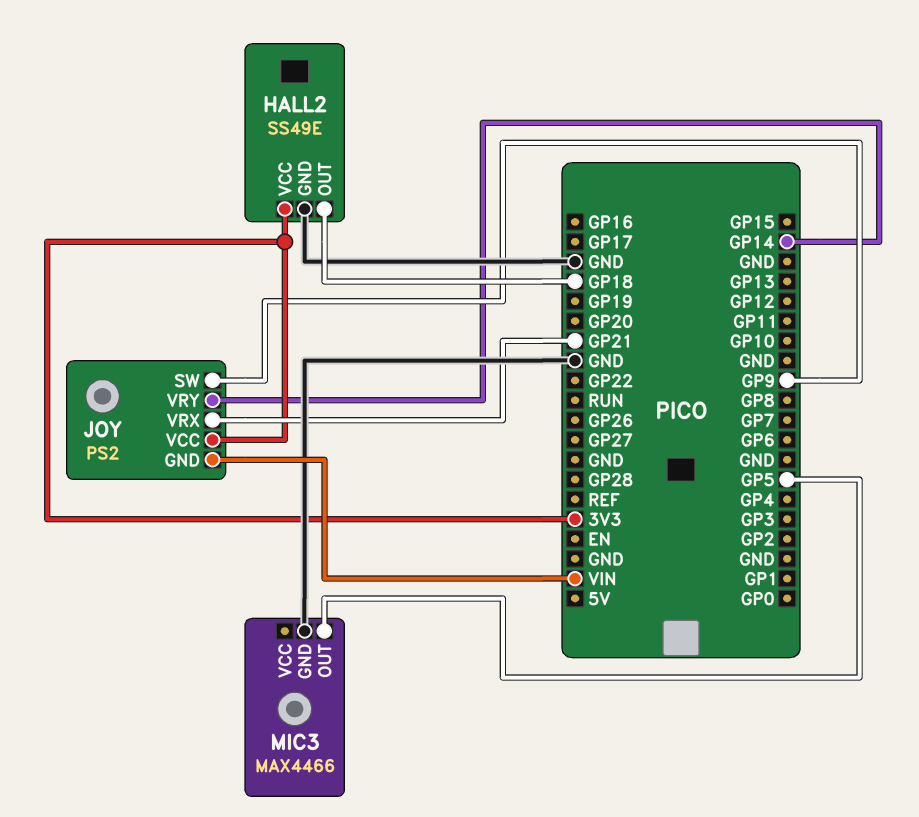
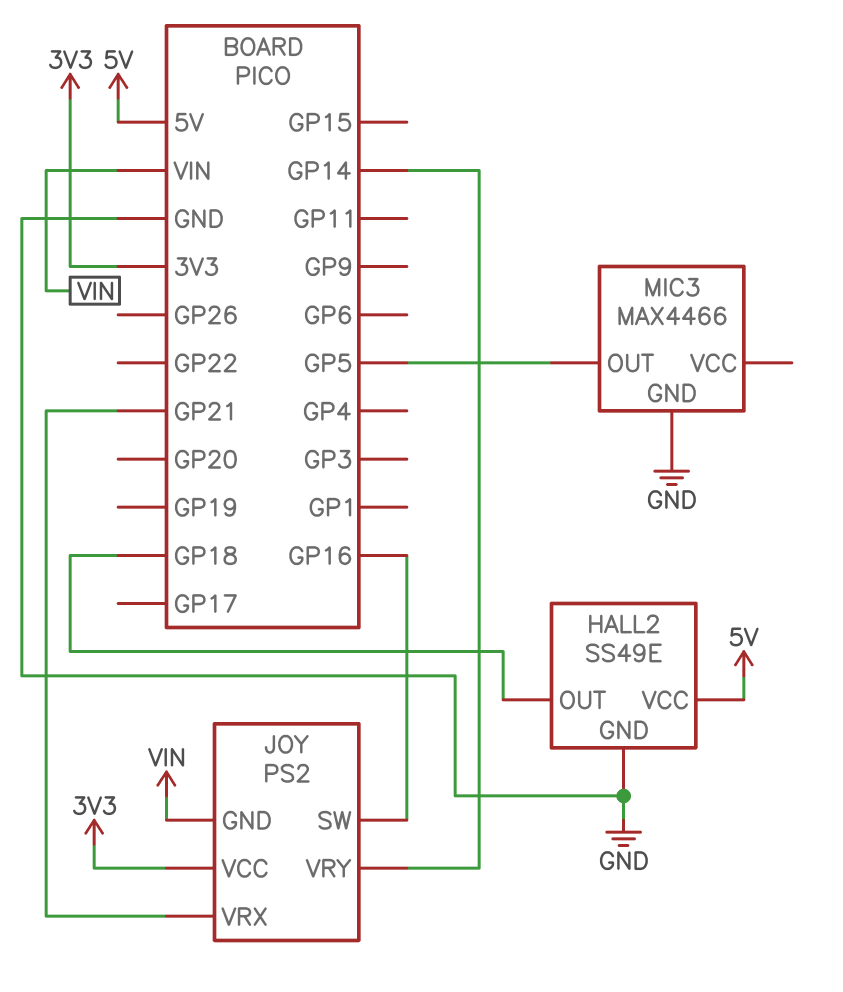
HALL2 pin VCC: 3V3 -> 5V
JOY pin SW: GP9 -> GP16

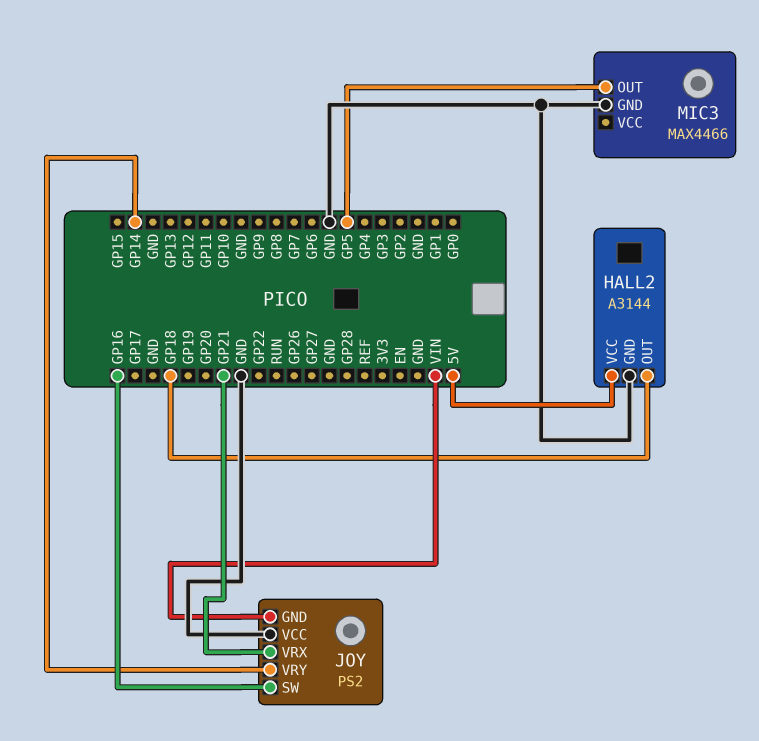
HALL2: SS49E -> A3144
JOY pin VCC: 3V3 -> GND

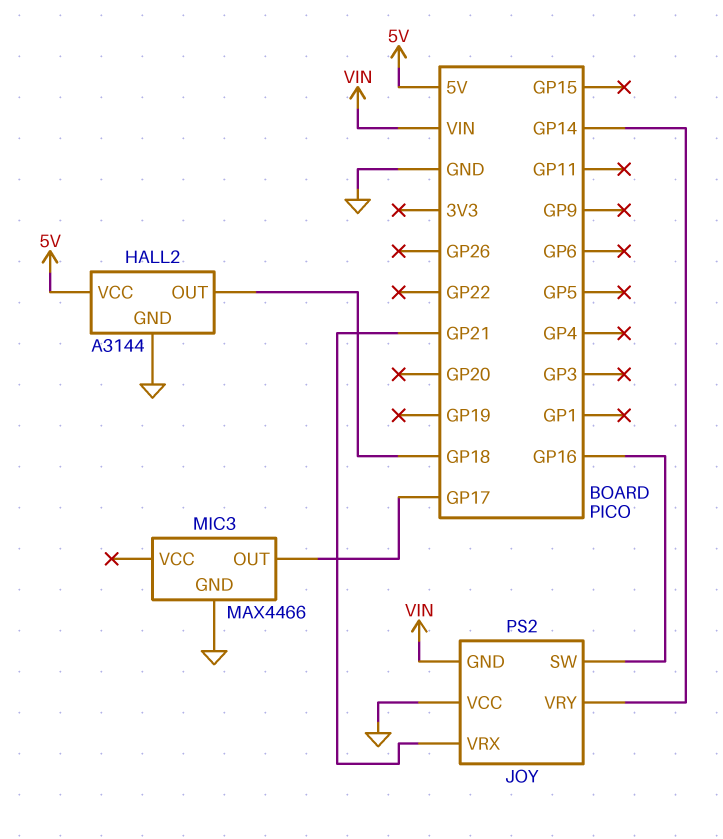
MIC3 pin OUT: GP5 -> GP17

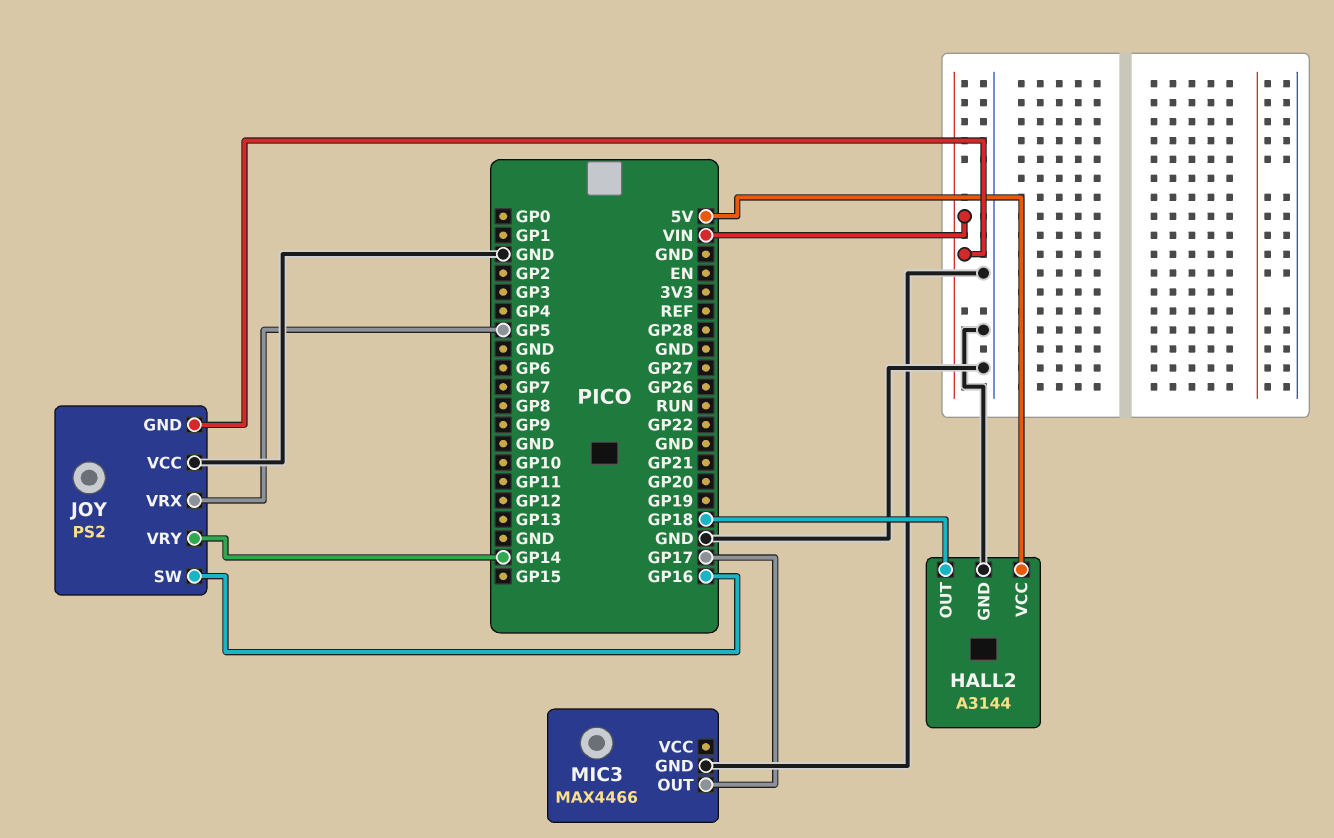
JOY pin VRX: GP21 -> GP5

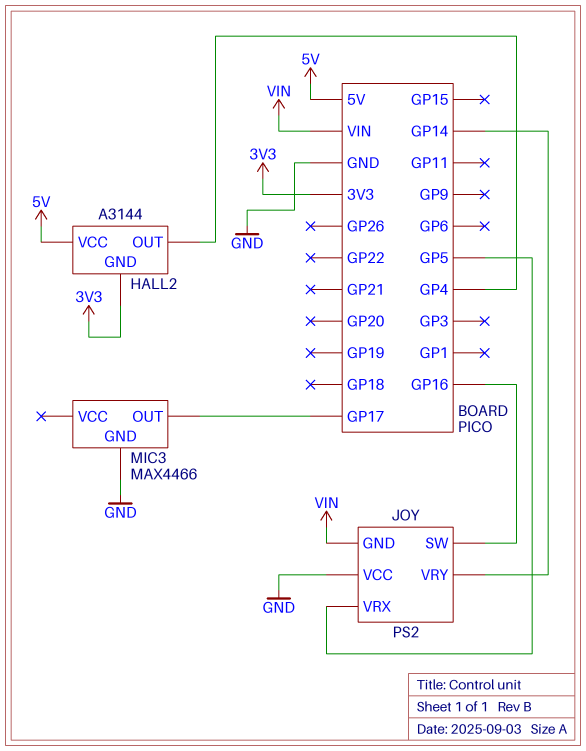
HALL2 pin GND: GND -> 3V3
HALL2 pin OUT: GP18 -> GP4

